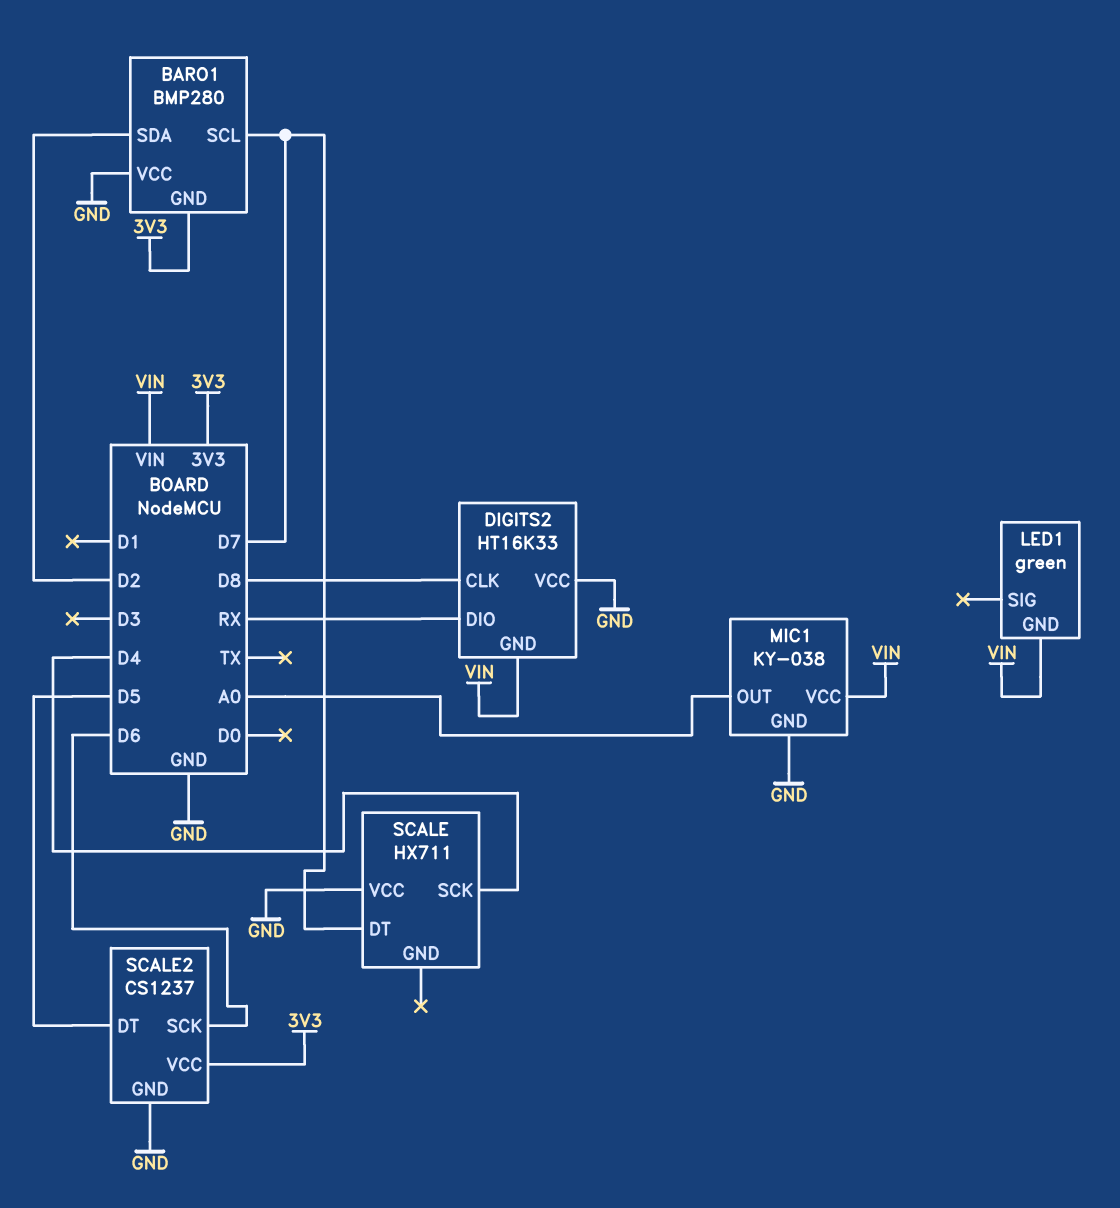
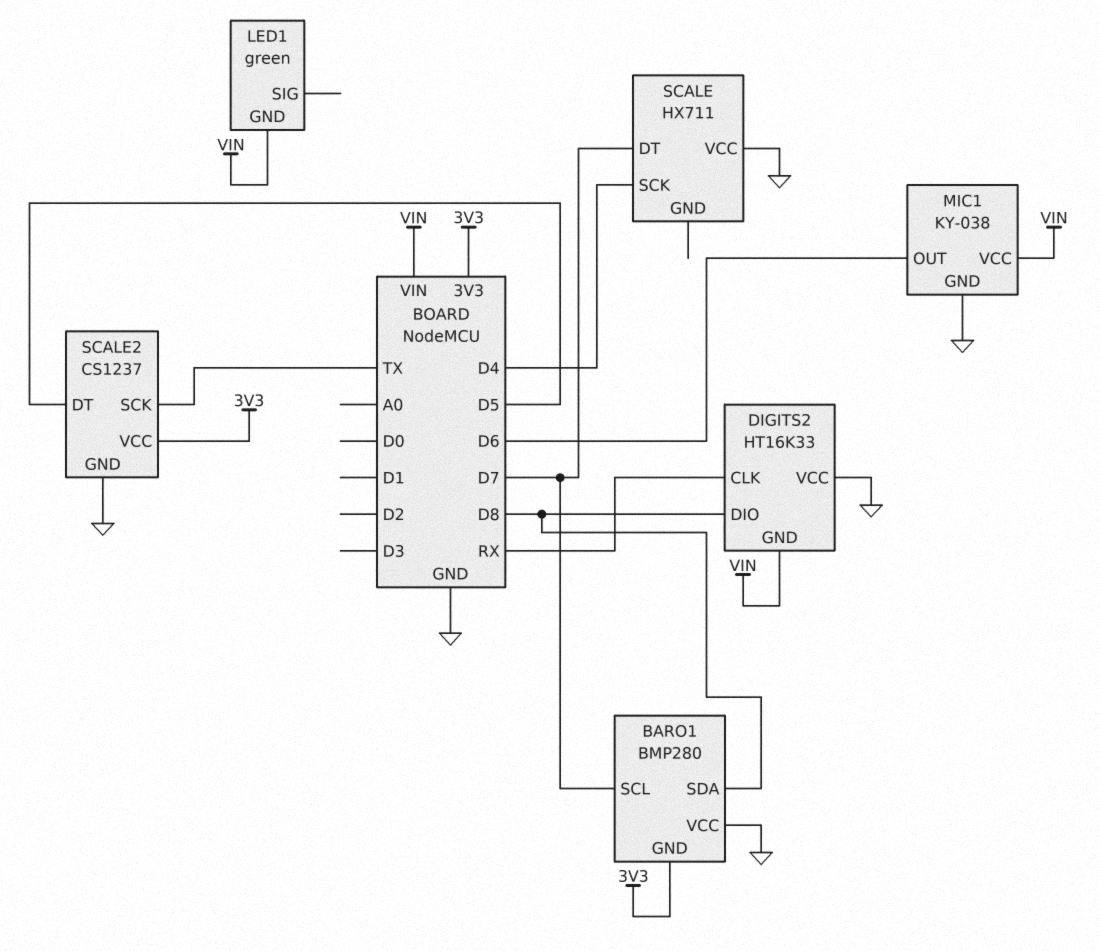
BARO1 pin SDA: D2 -> D8
DIGITS2 pin CLK: D8 -> RX
DIGITS2 pin DIO: RX -> D8
MIC1 pin OUT: A0 -> D6
SCALE2 pin SCK: D6 -> TX

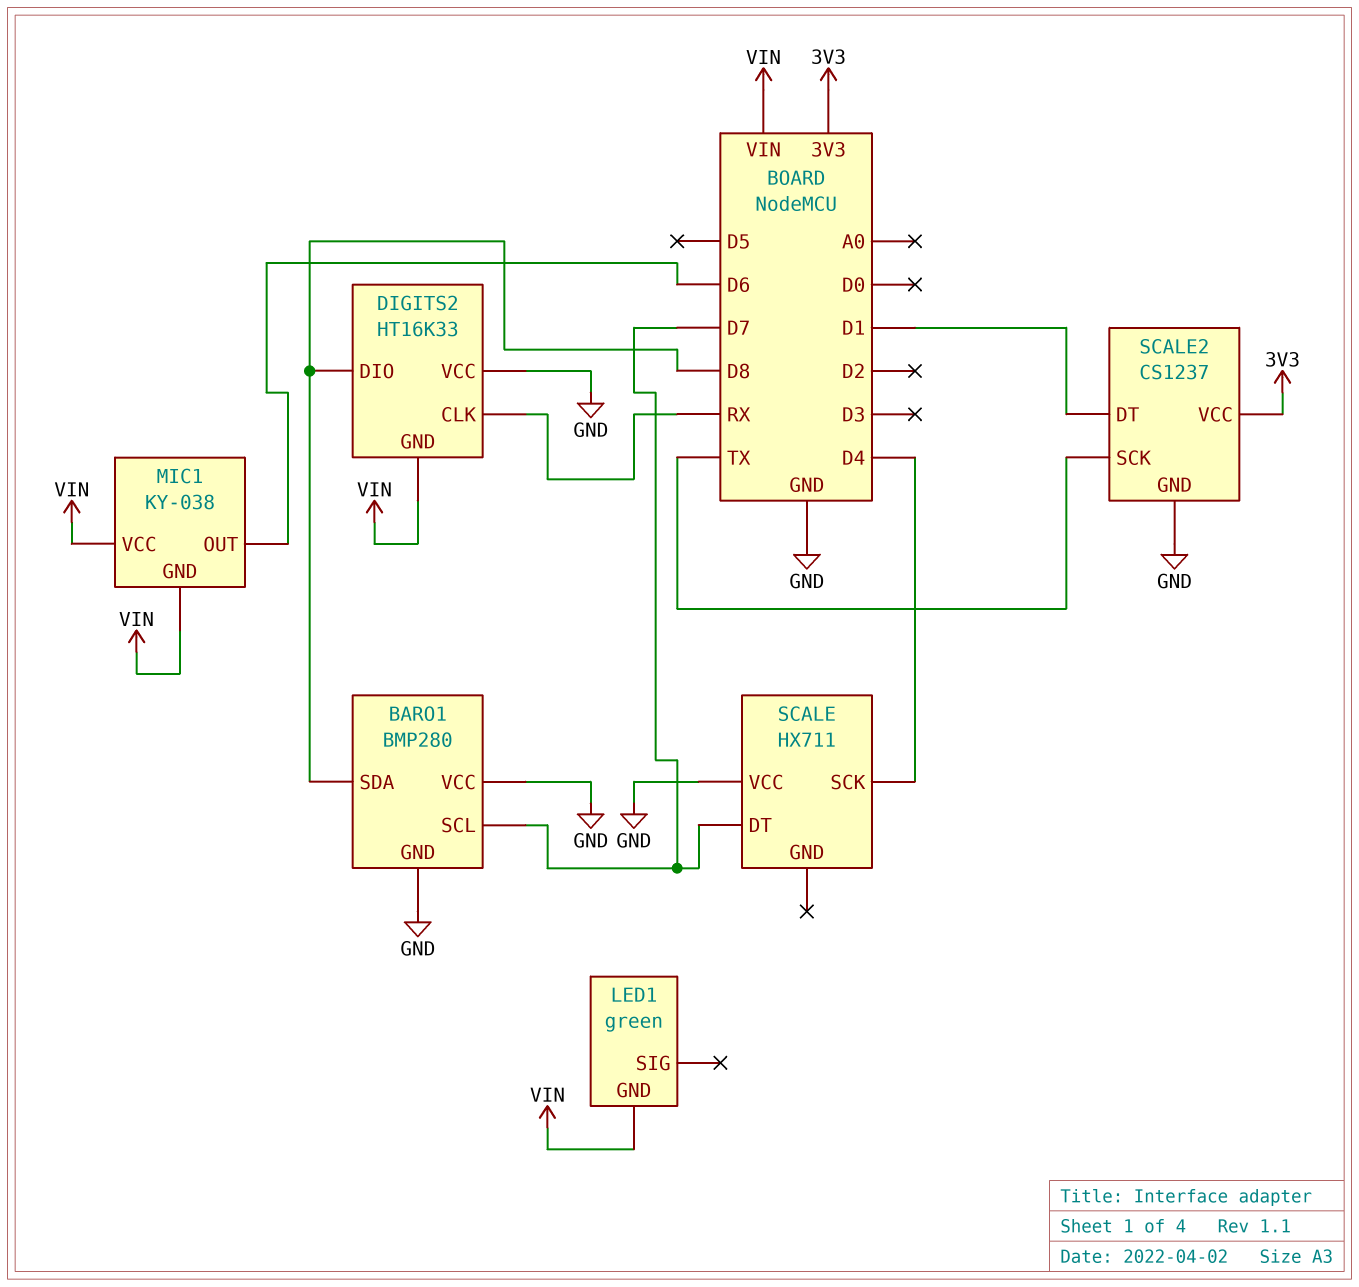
BARO1 pin GND: 3V3 -> GND
MIC1 pin GND: GND -> VIN
SCALE2 pin DT: D5 -> D1

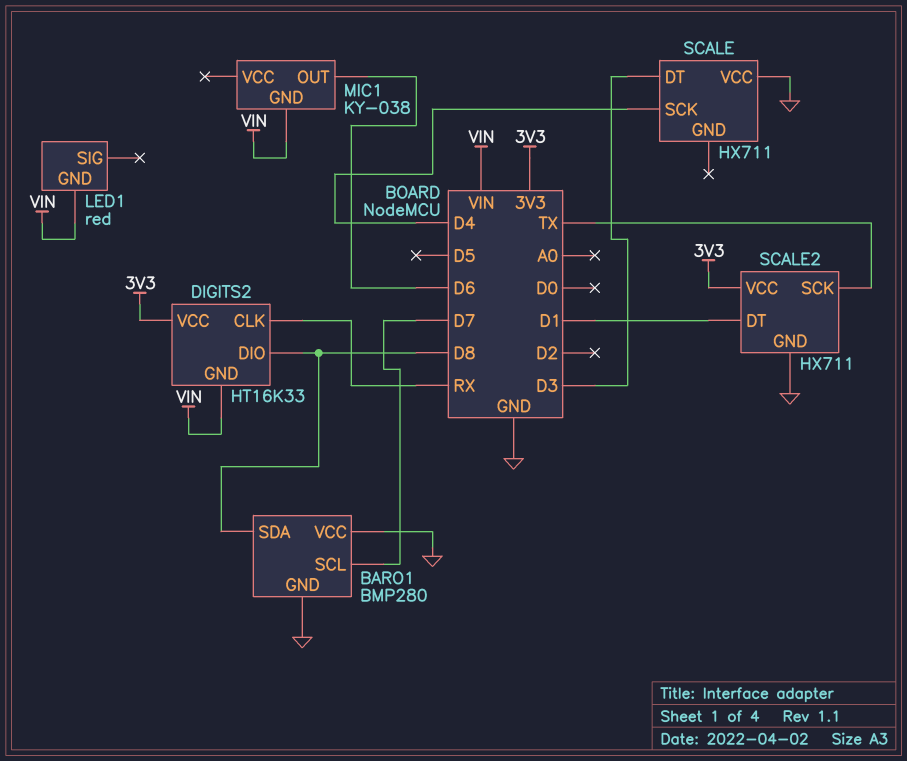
DIGITS2 pin VCC: GND -> 3V3
LED1: green -> red
MIC1 pin VCC: VIN -> none
SCALE pin DT: D7 -> D3
SCALE2: CS1237 -> HX711

